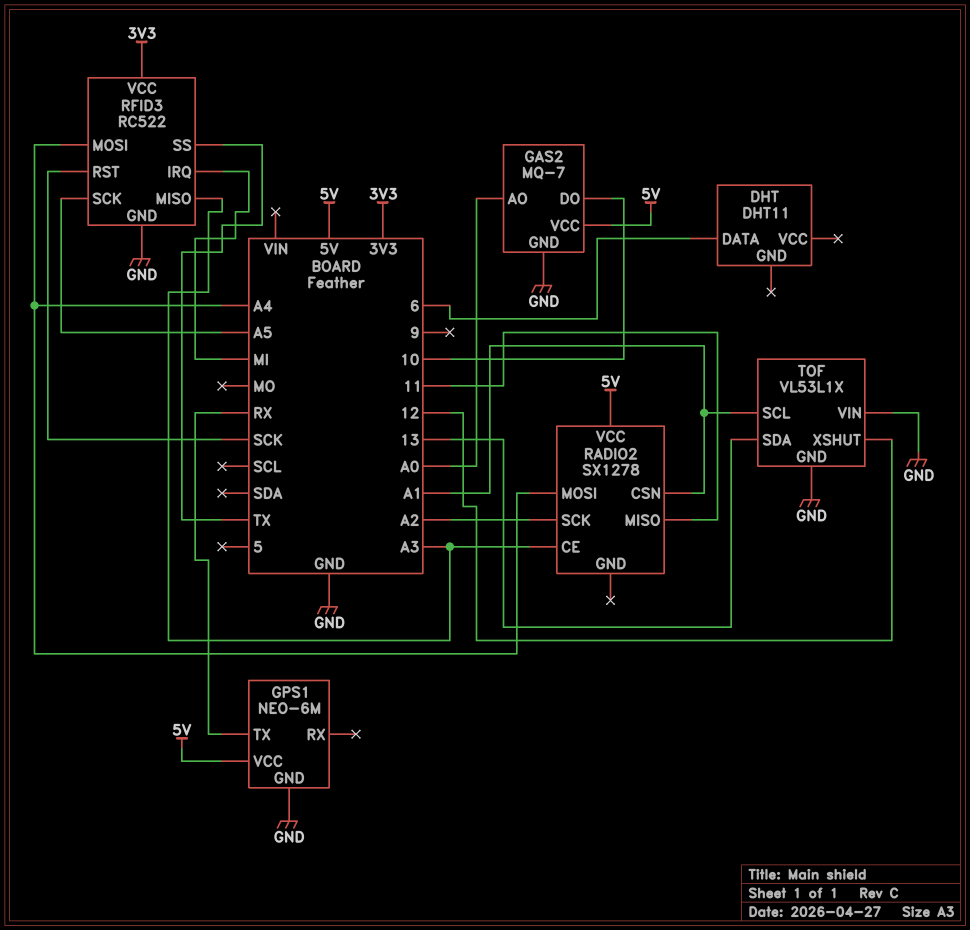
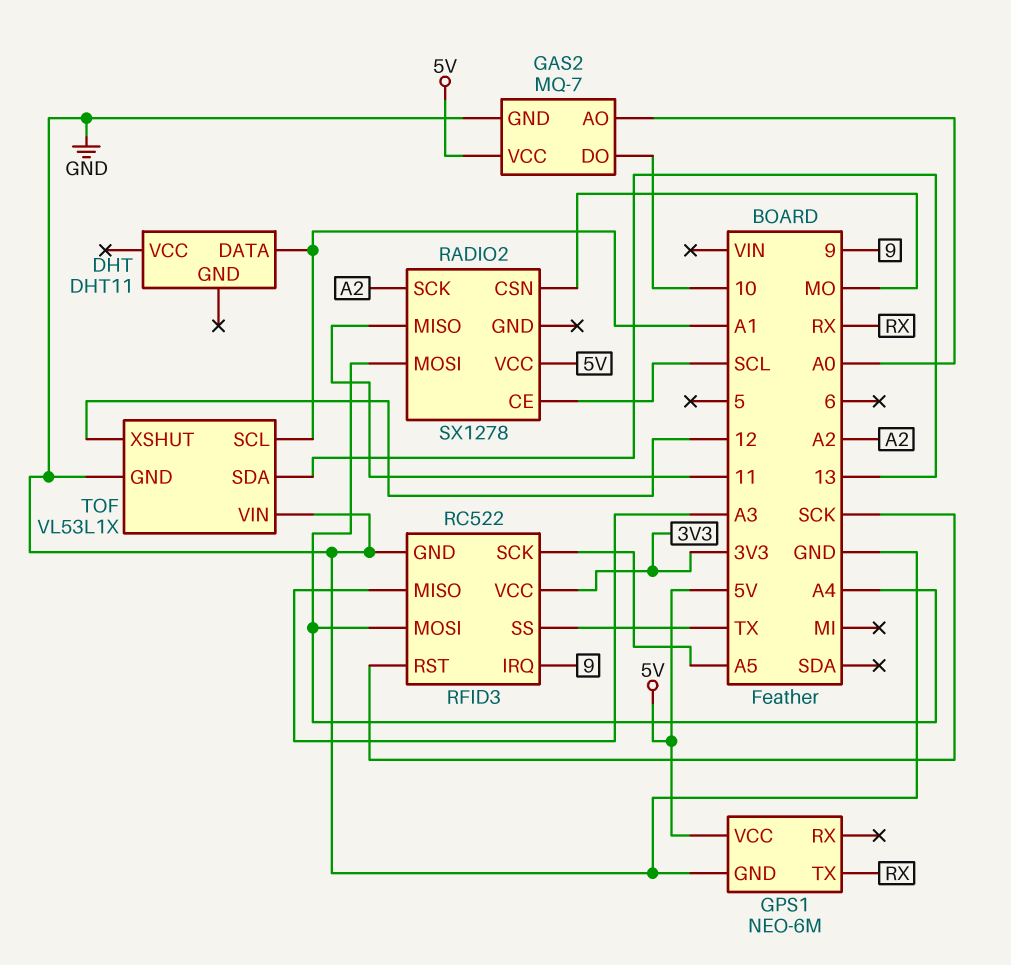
DHT pin DATA: 6 -> A1
RADIO2 pin CE: A3 -> SCL
RADIO2 pin CSN: A1 -> MO
RFID3 pin IRQ: MI -> 9

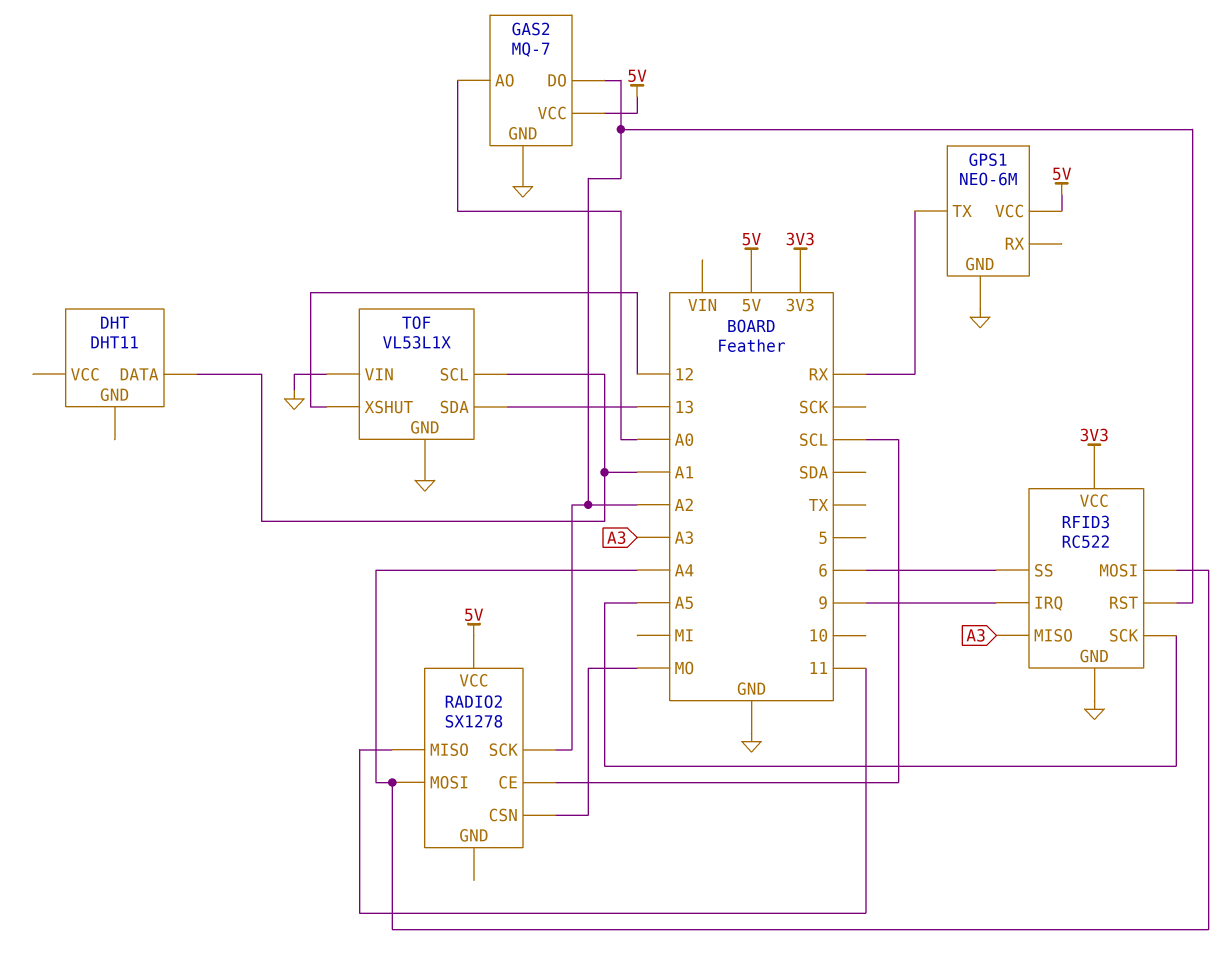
GAS2 pin DO: 10 -> A2
RFID3 pin RST: SCK -> A2
RFID3 pin SS: TX -> 6

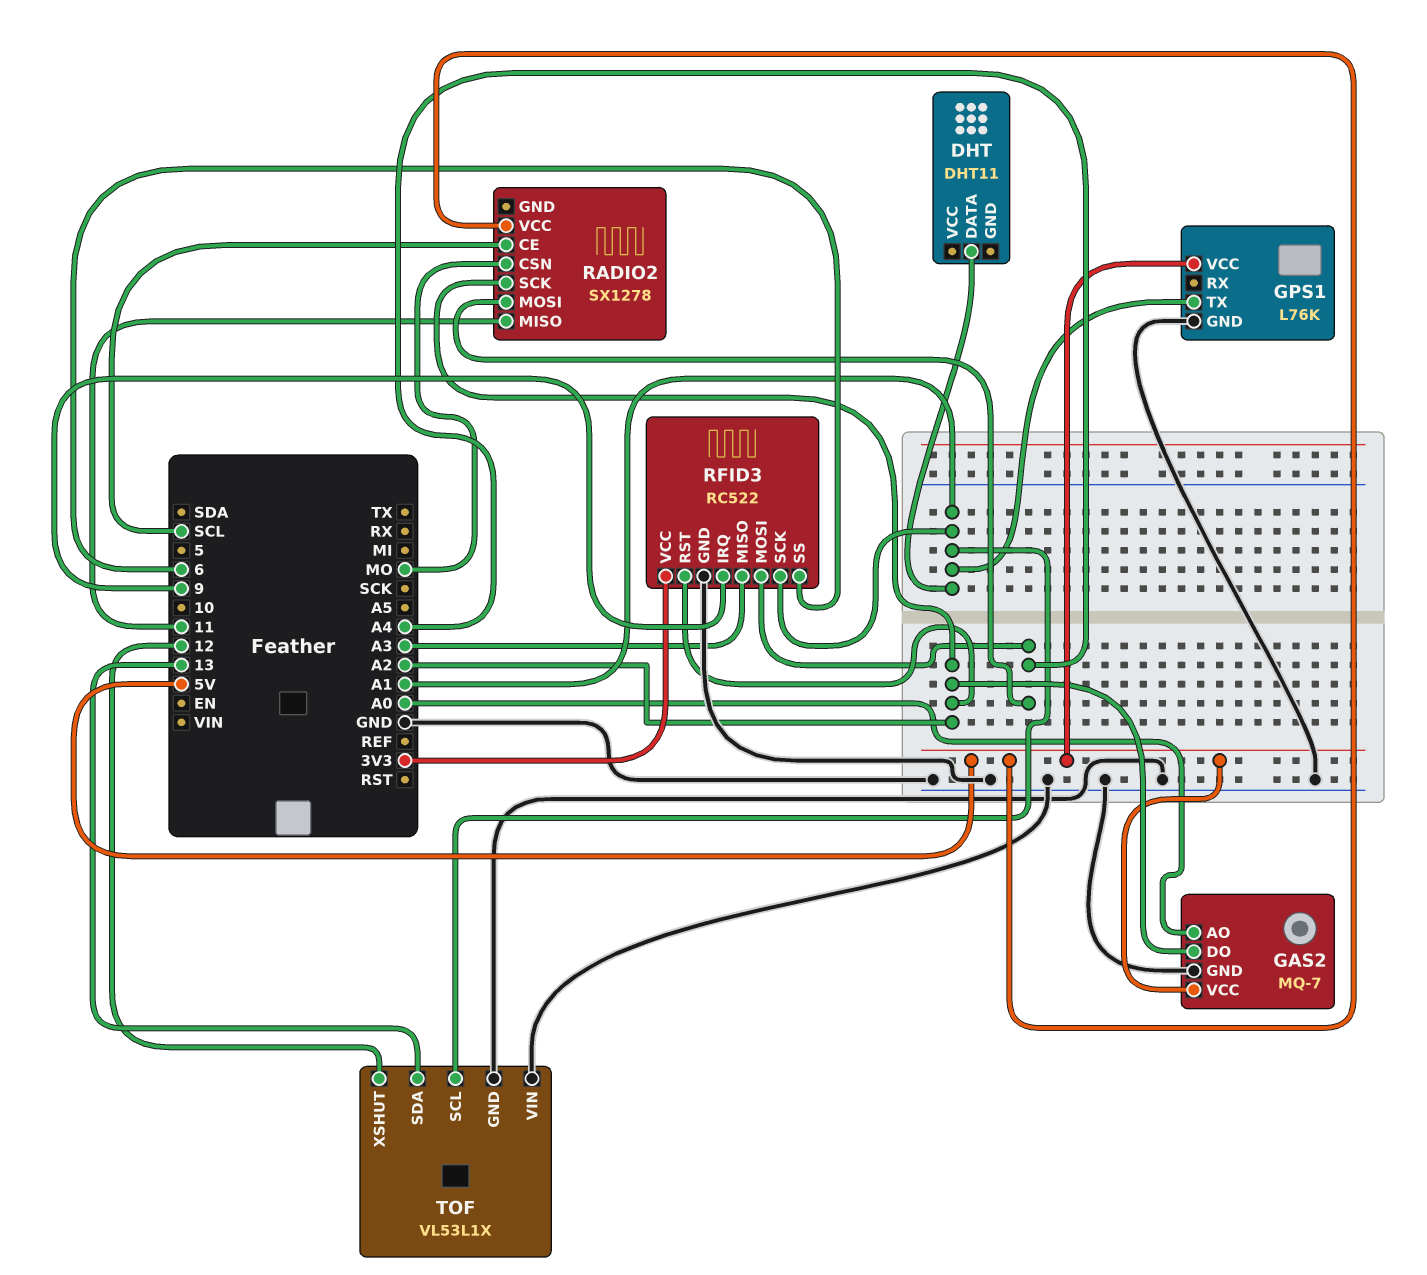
GPS1: NEO-6M -> L76K
GPS1 pin TX: RX -> A1
RFID3 pin SCK: A5 -> A1

